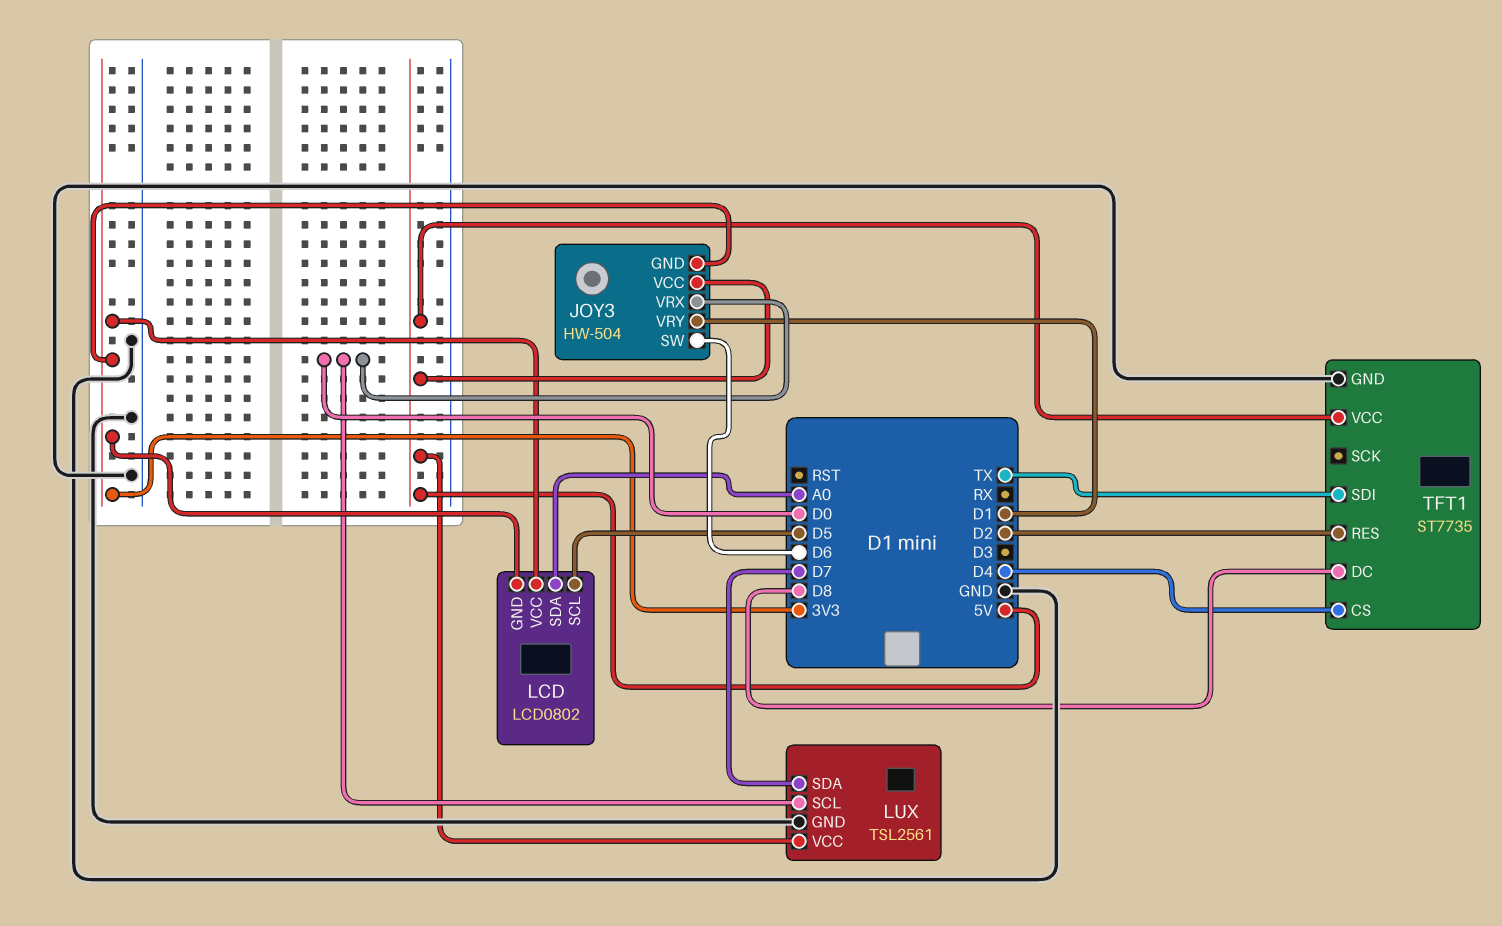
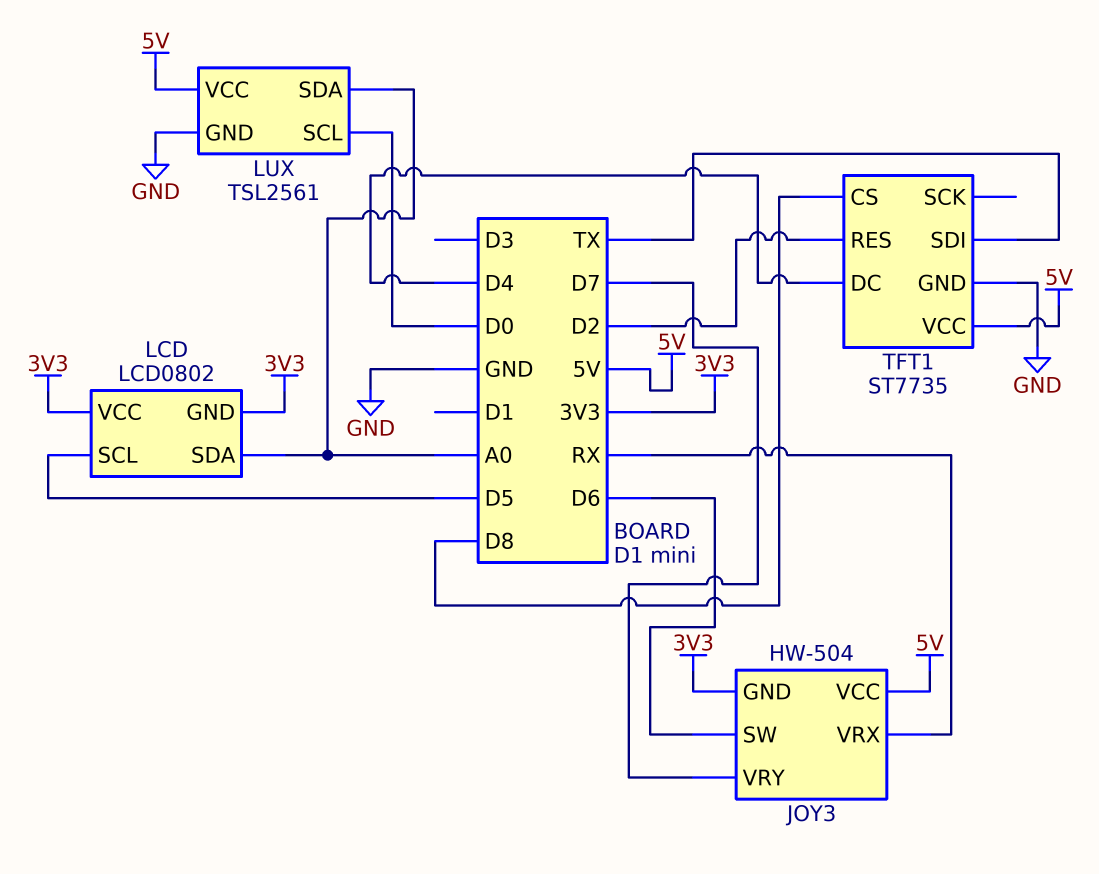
JOY3 pin VRX: D0 -> RX
JOY3 pin VRY: D1 -> D7
LUX pin SDA: D7 -> A0
TFT1 pin CS: D4 -> D8
TFT1 pin DC: D8 -> D4

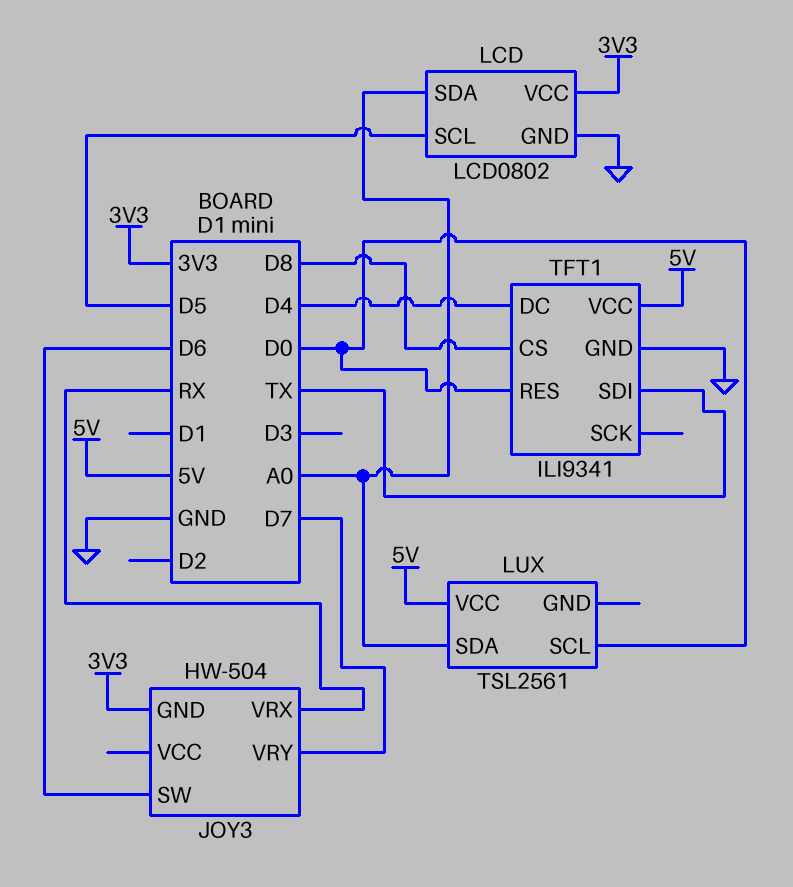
JOY3 pin VCC: 5V -> none
LCD pin GND: 3V3 -> GND
LUX pin GND: GND -> none
TFT1: ST7735 -> ILI9341
TFT1 pin RES: D2 -> D0

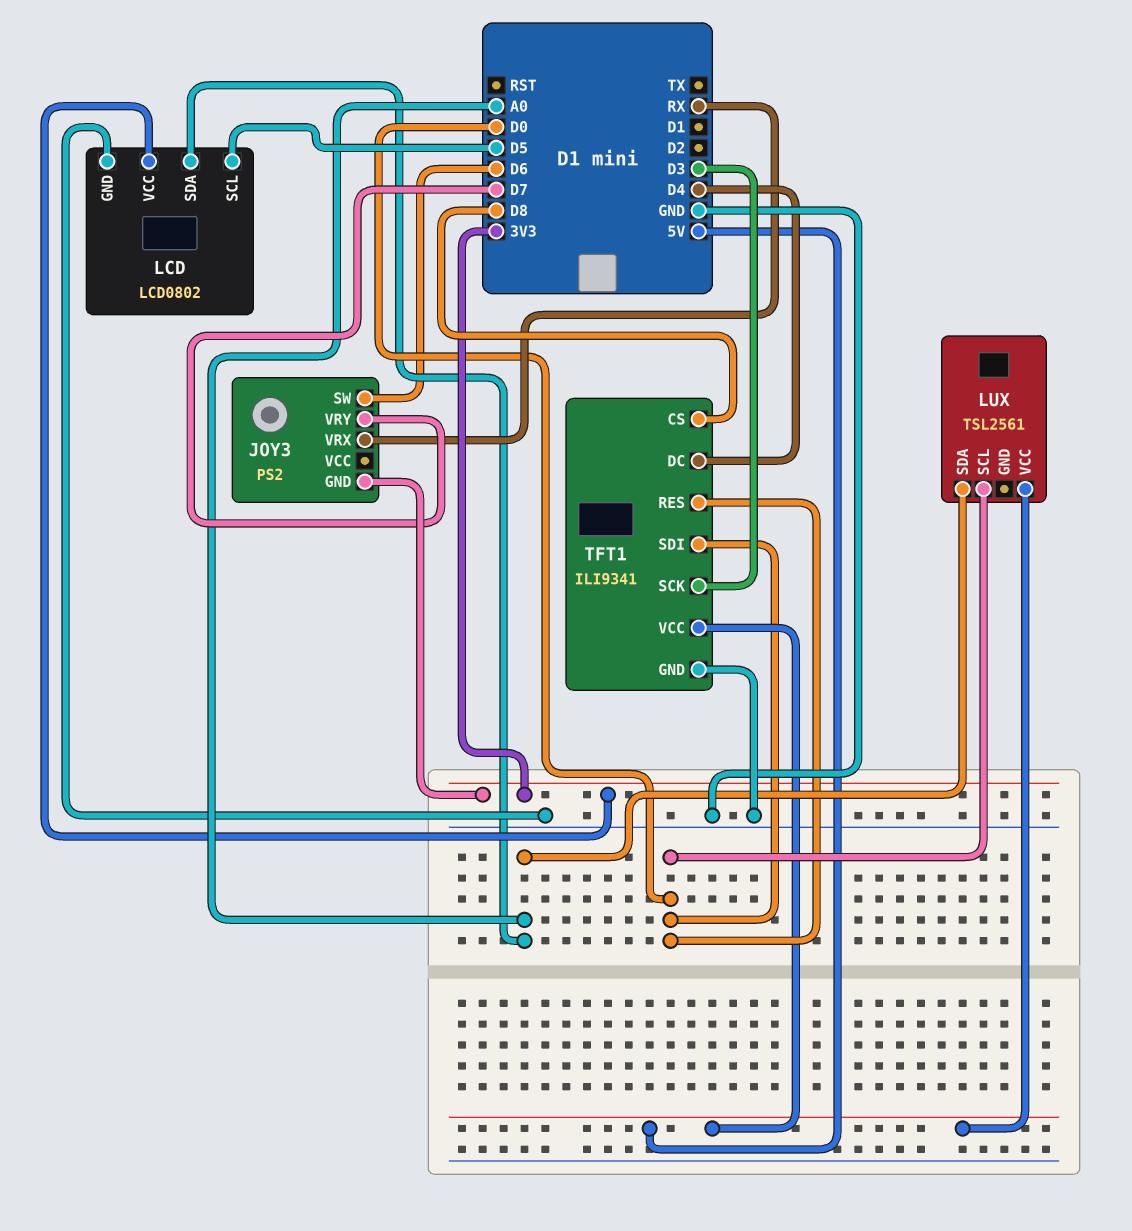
JOY3: HW-504 -> PS2
TFT1 pin SCK: none -> D3
TFT1 pin SDI: TX -> D0

